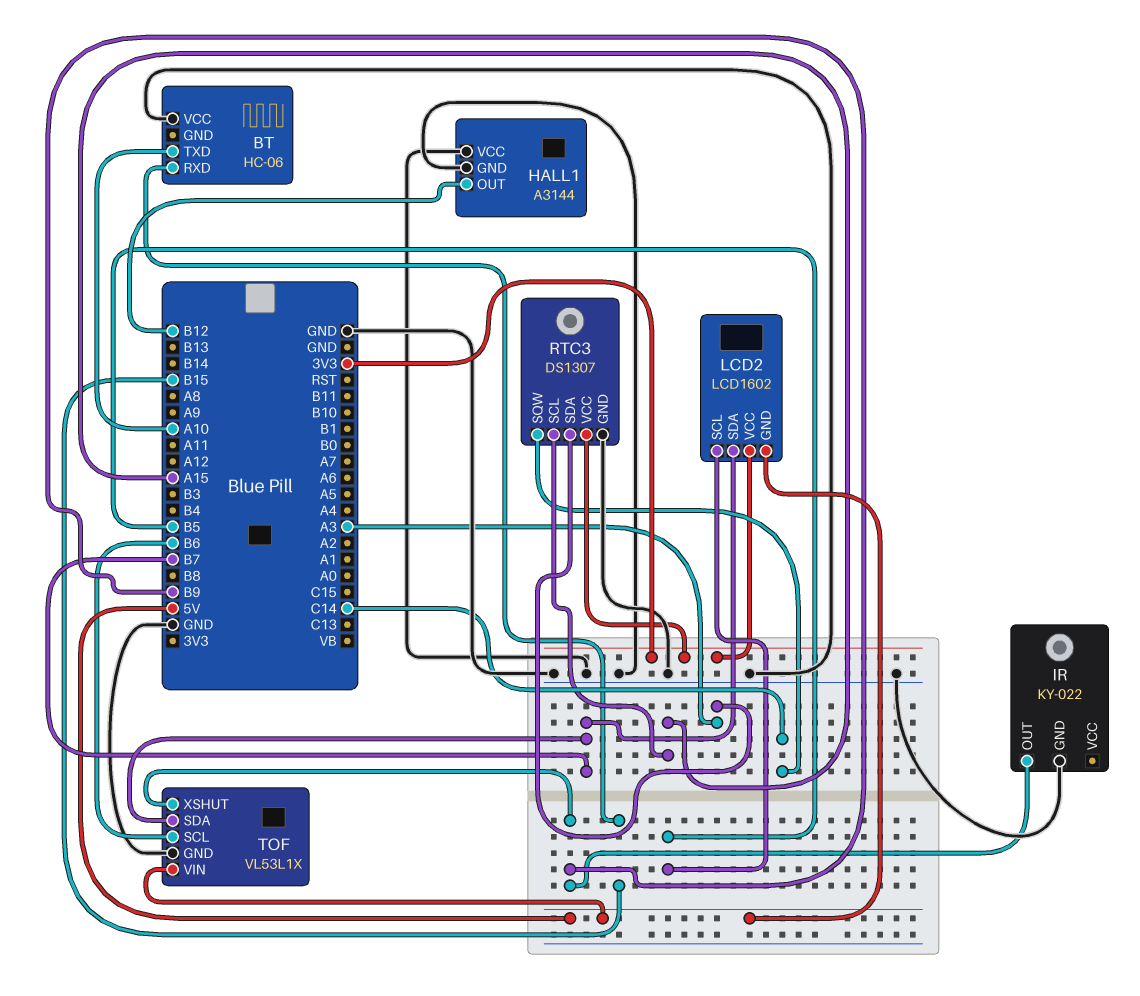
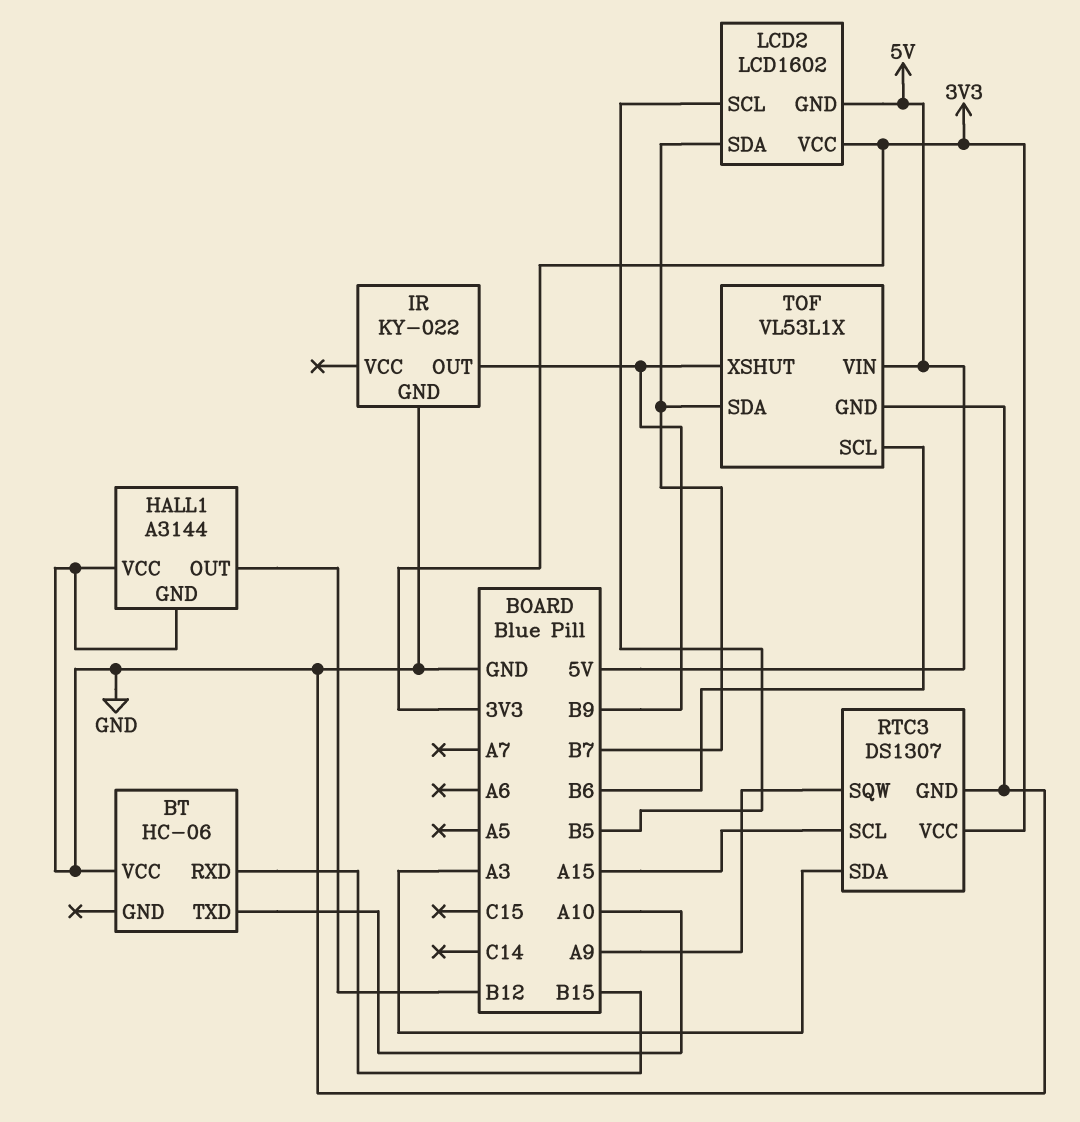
RTC3 pin SQW: C14 -> A9

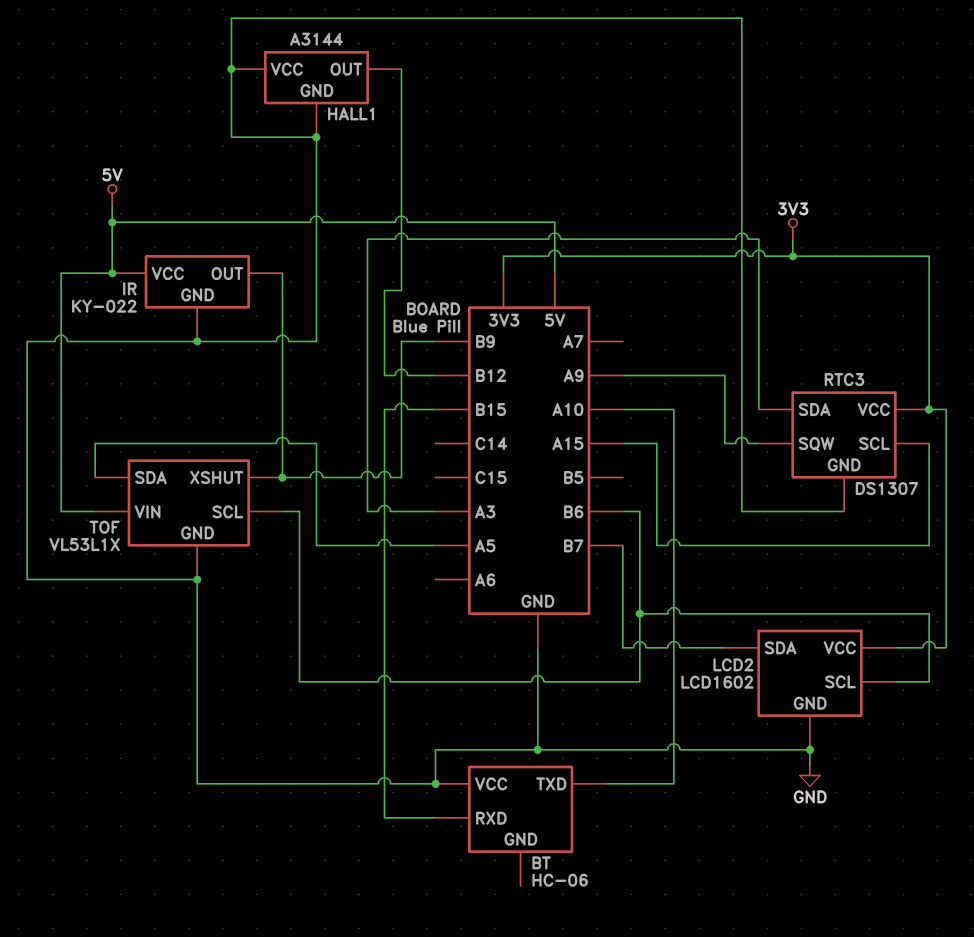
IR pin VCC: none -> 5V
LCD2 pin GND: 5V -> GND
LCD2 pin SCL: B5 -> B6
TOF pin SDA: B7 -> A5

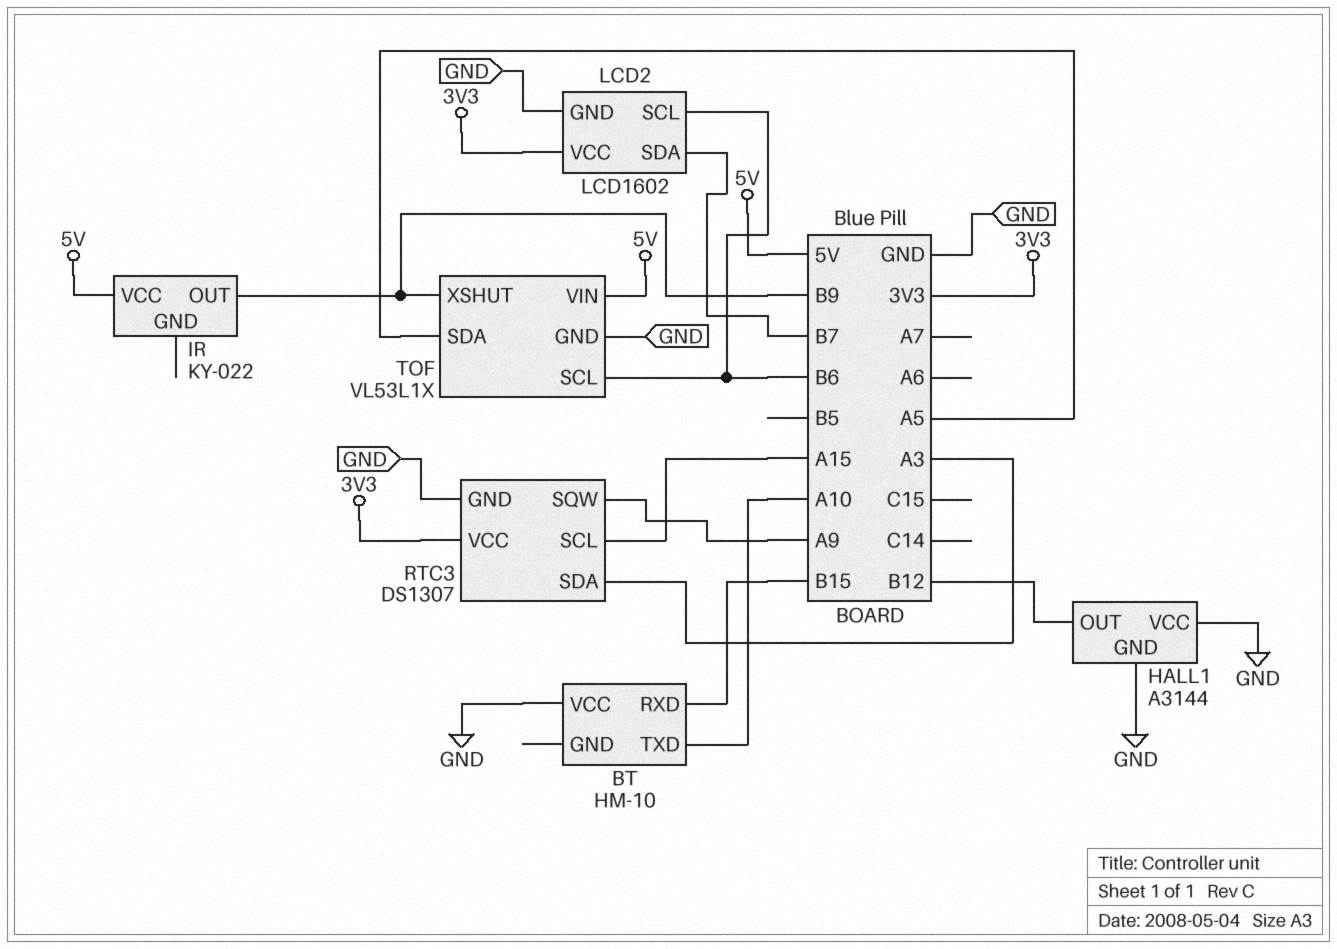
BT: HC-06 -> HM-10
IR pin GND: GND -> none

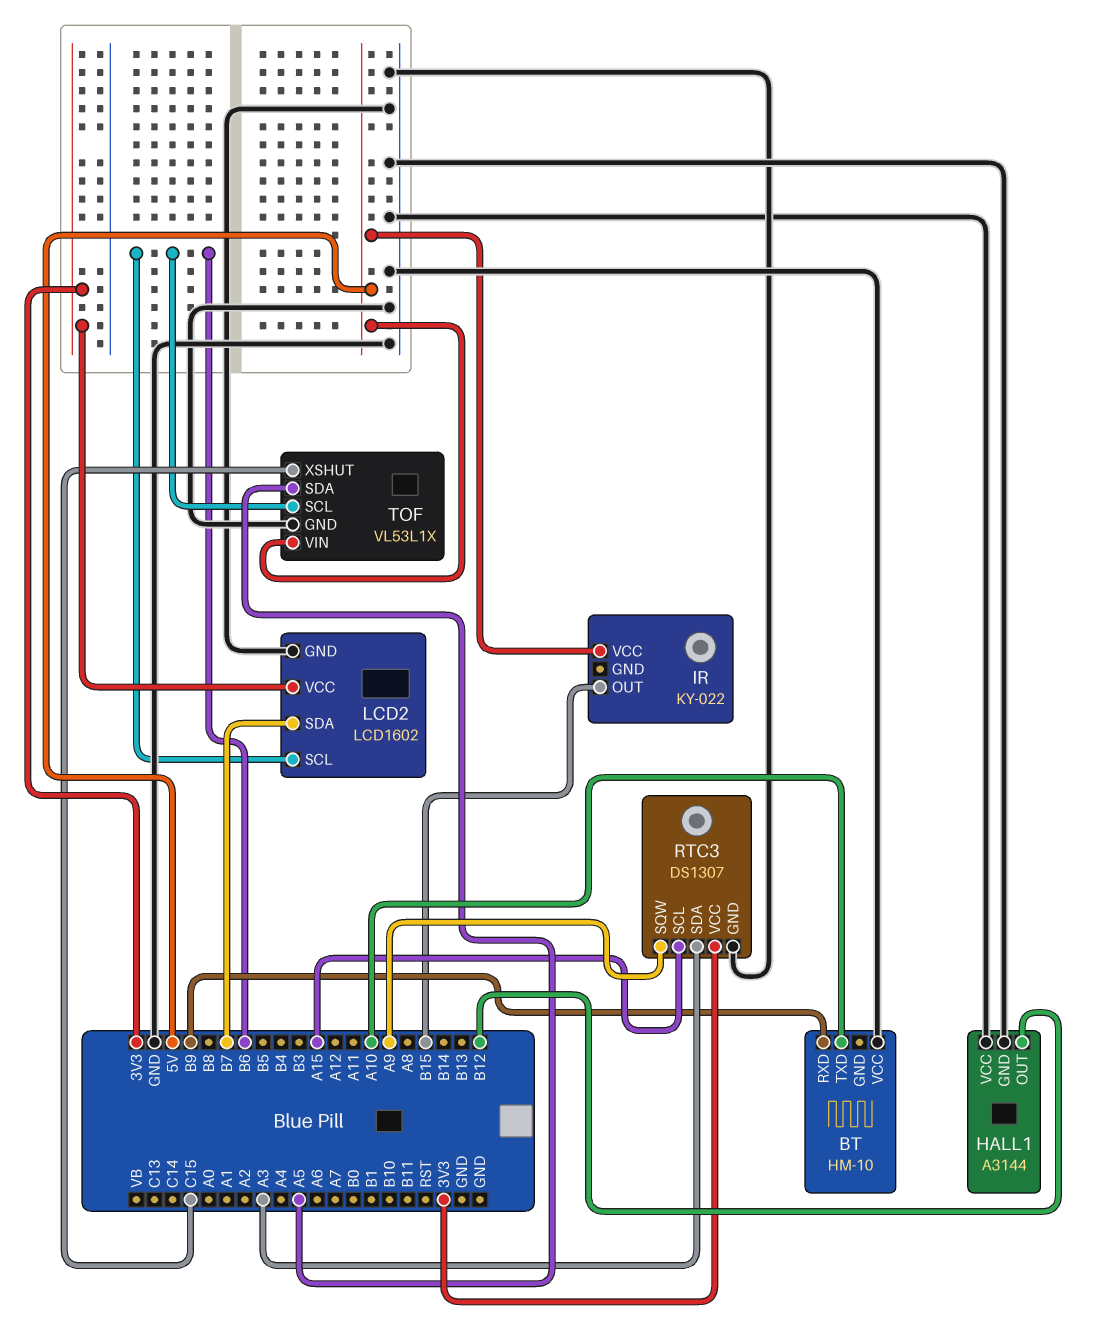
BT pin RXD: B15 -> B9
IR pin OUT: B9 -> B15
TOF pin XSHUT: B9 -> C15

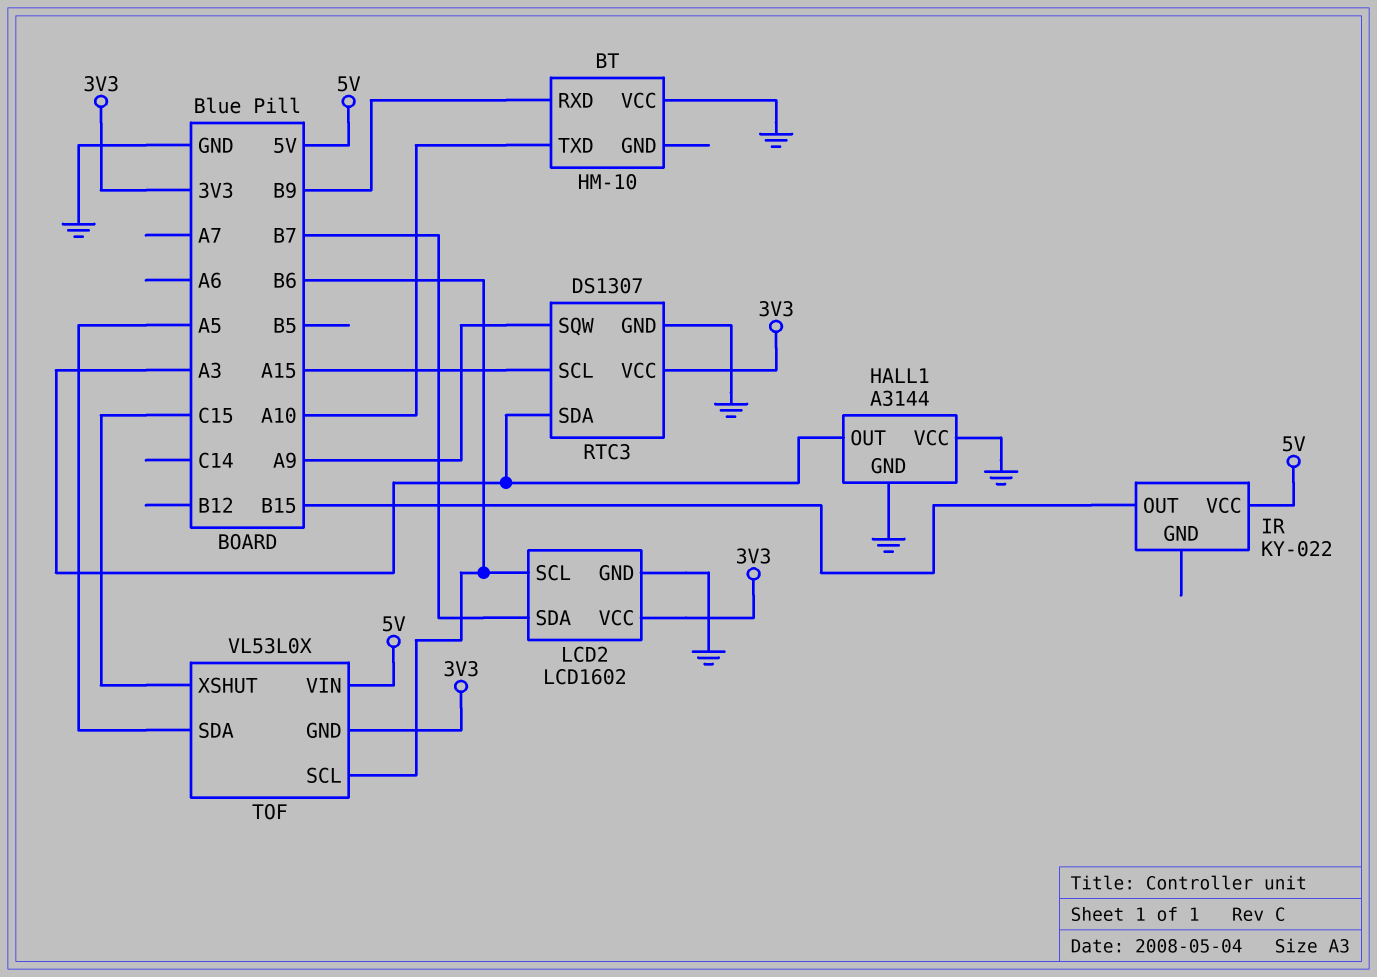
HALL1 pin OUT: B12 -> A3
TOF: VL53L1X -> VL53L0X
TOF pin GND: GND -> 3V3

